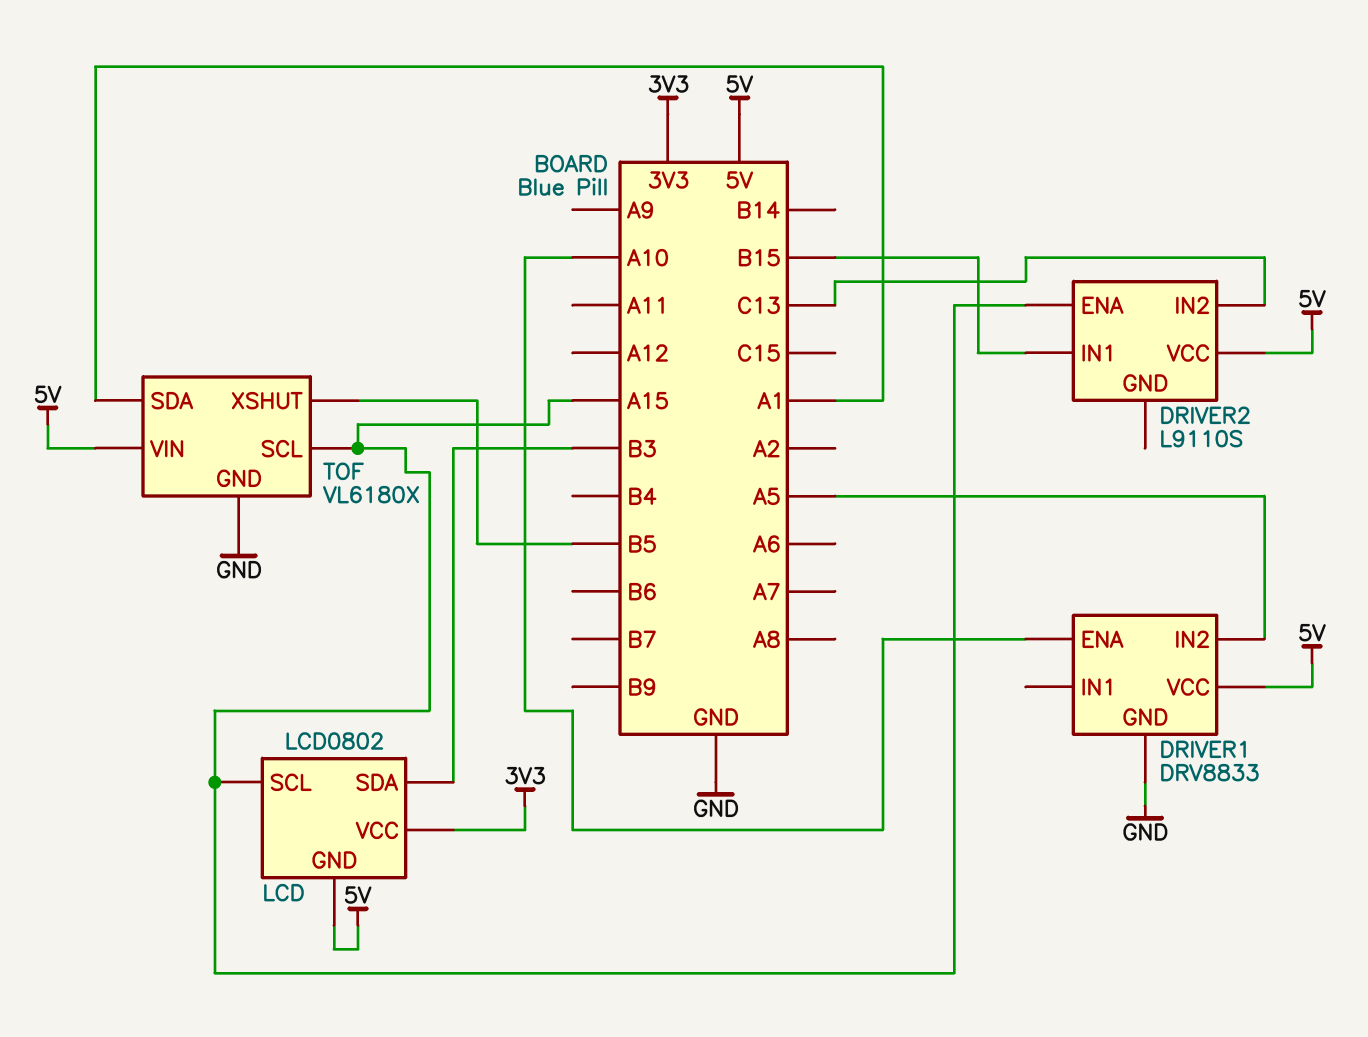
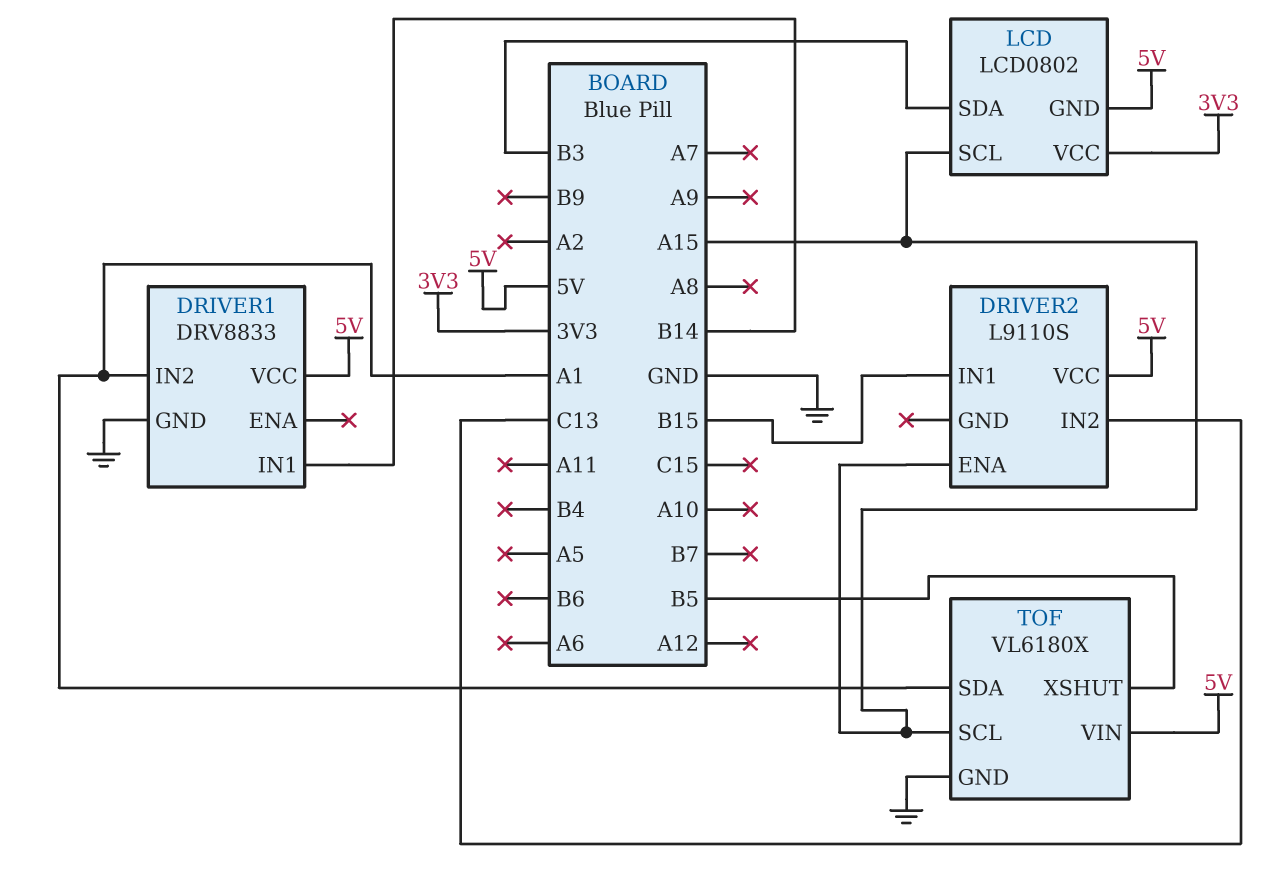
DRIVER1 pin ENA: A10 -> none
DRIVER1 pin IN1: none -> B14
DRIVER1 pin IN2: A5 -> A1

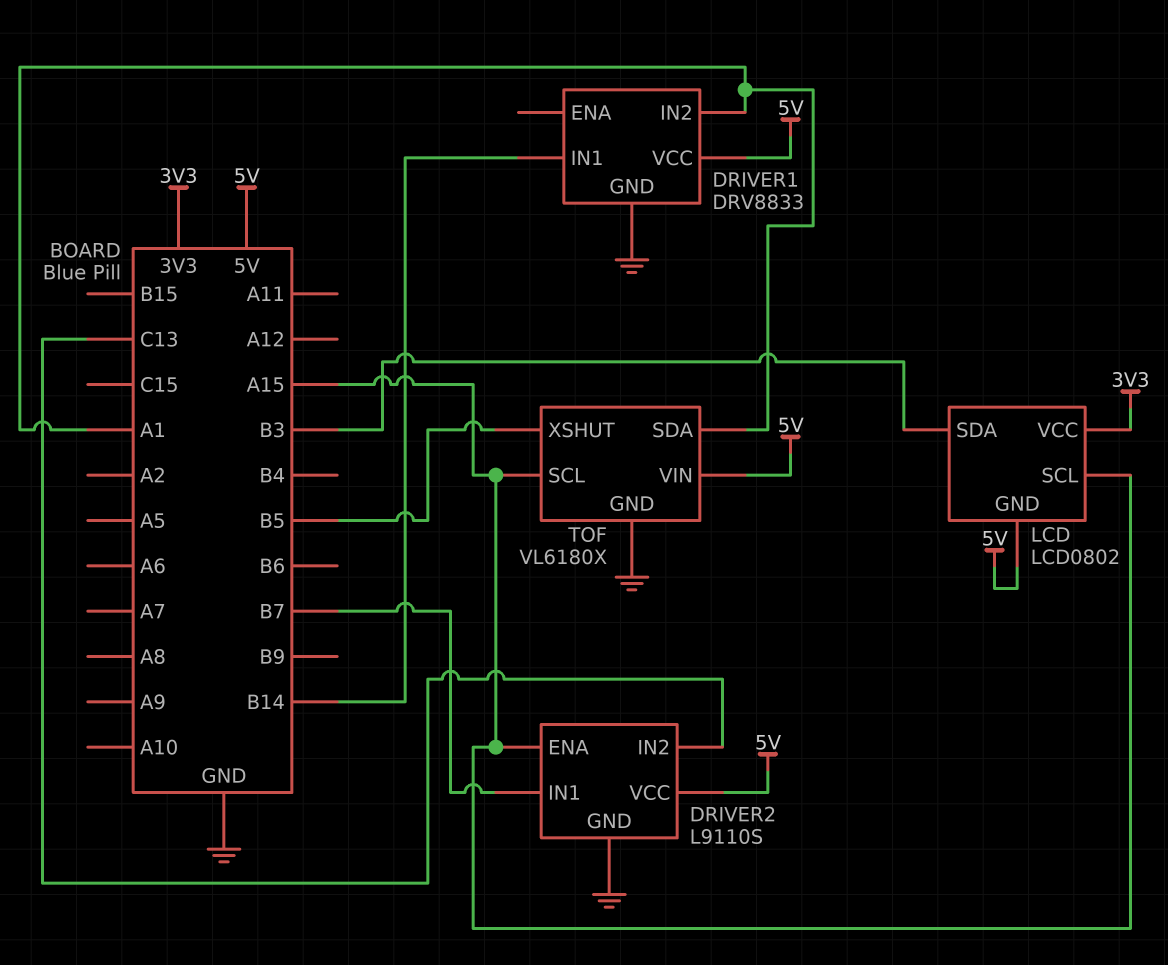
DRIVER2 pin GND: none -> GND
DRIVER2 pin IN1: B15 -> B7

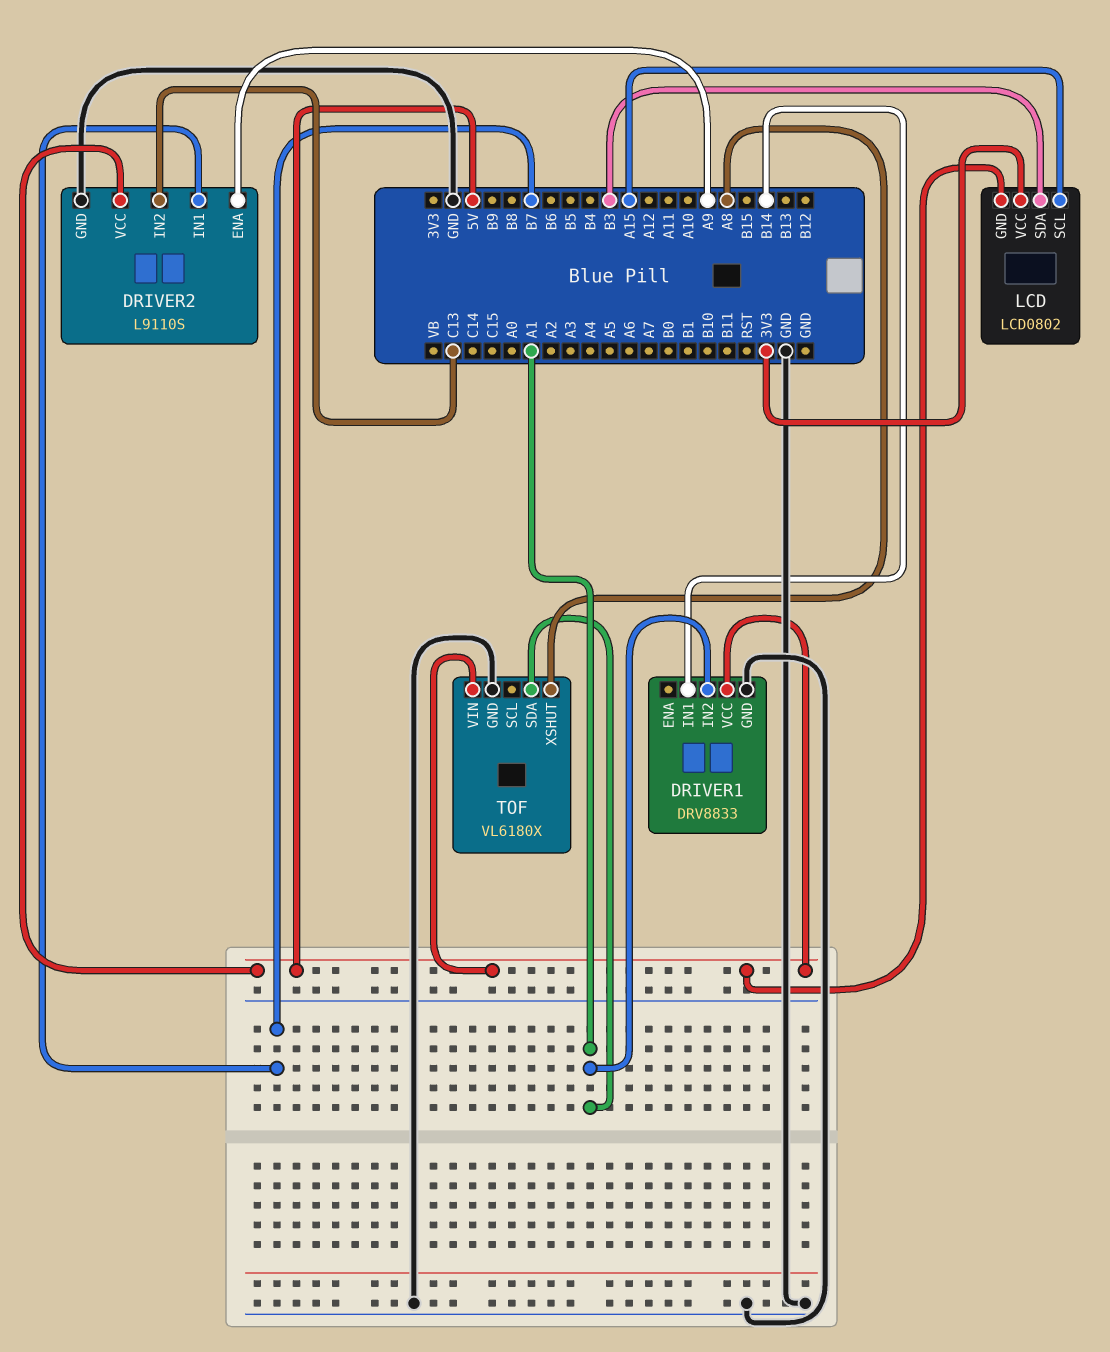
DRIVER2 pin ENA: A15 -> A9
TOF pin SCL: A15 -> none
TOF pin XSHUT: B5 -> A8

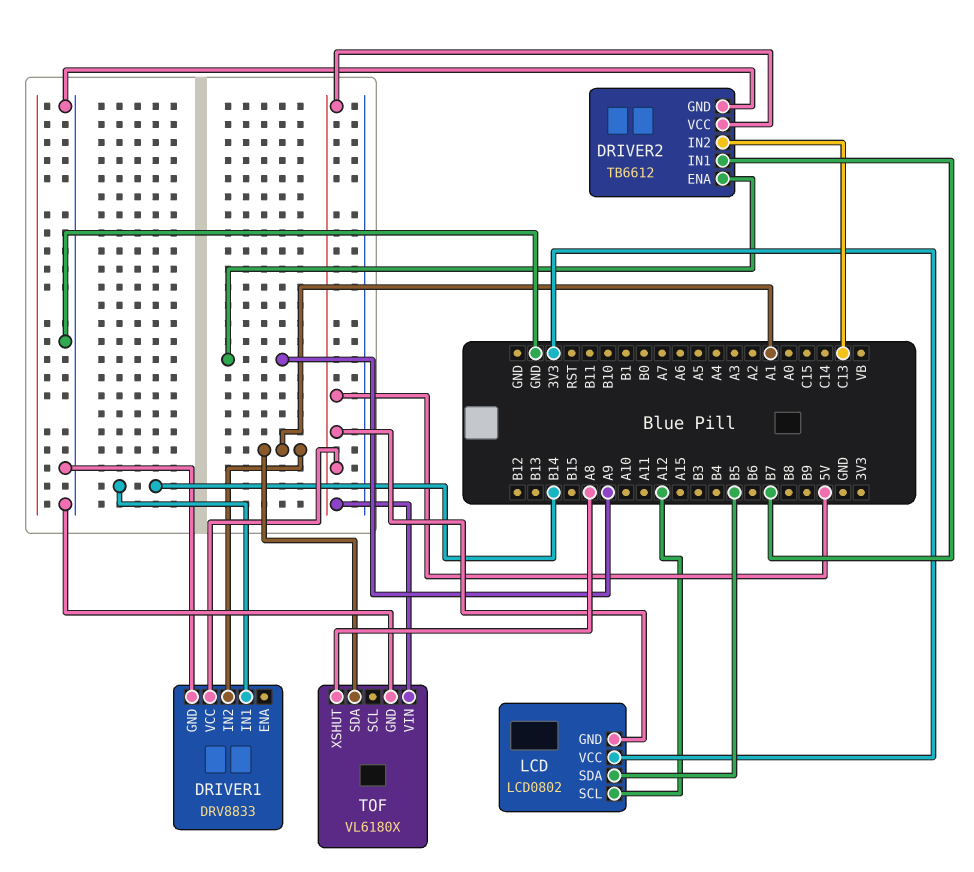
DRIVER2: L9110S -> TB6612
LCD pin SCL: A15 -> A12
LCD pin SDA: B3 -> B5

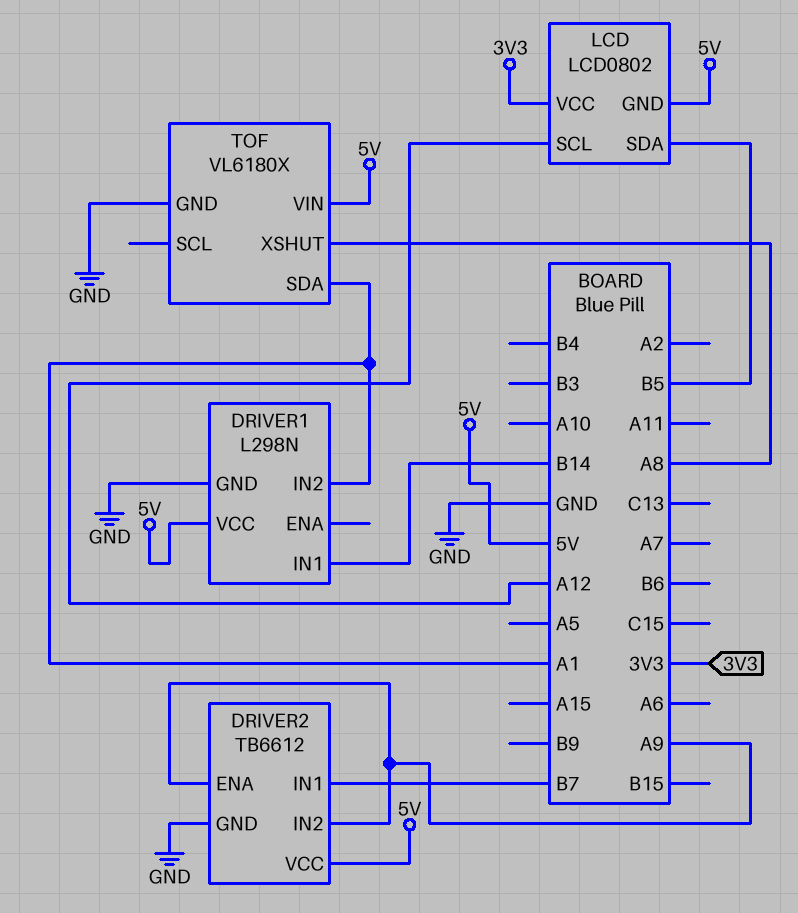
DRIVER1: DRV8833 -> L298N
DRIVER2 pin IN2: C13 -> A9

